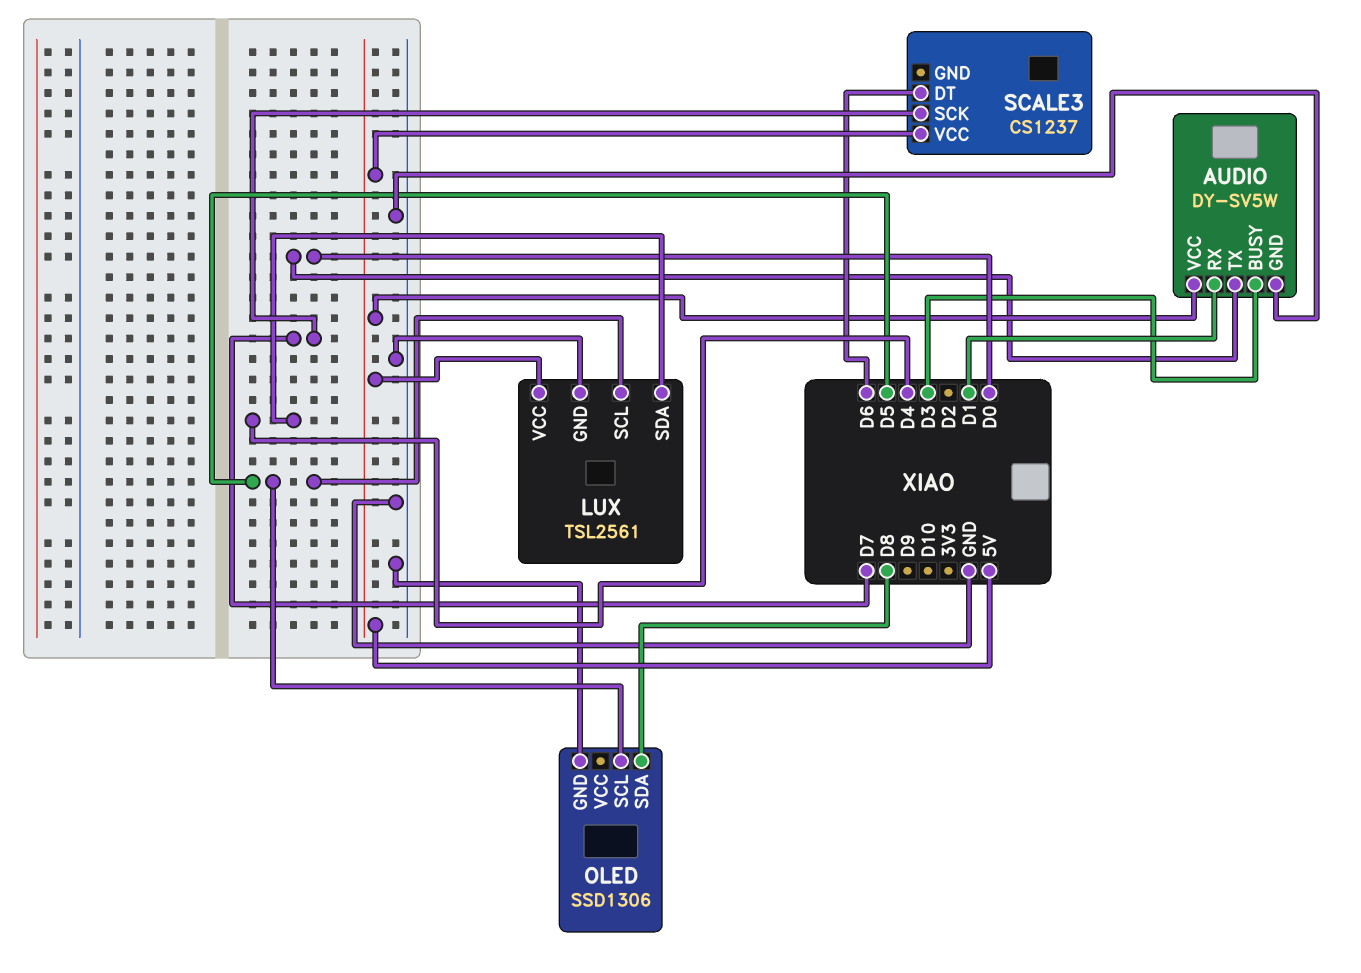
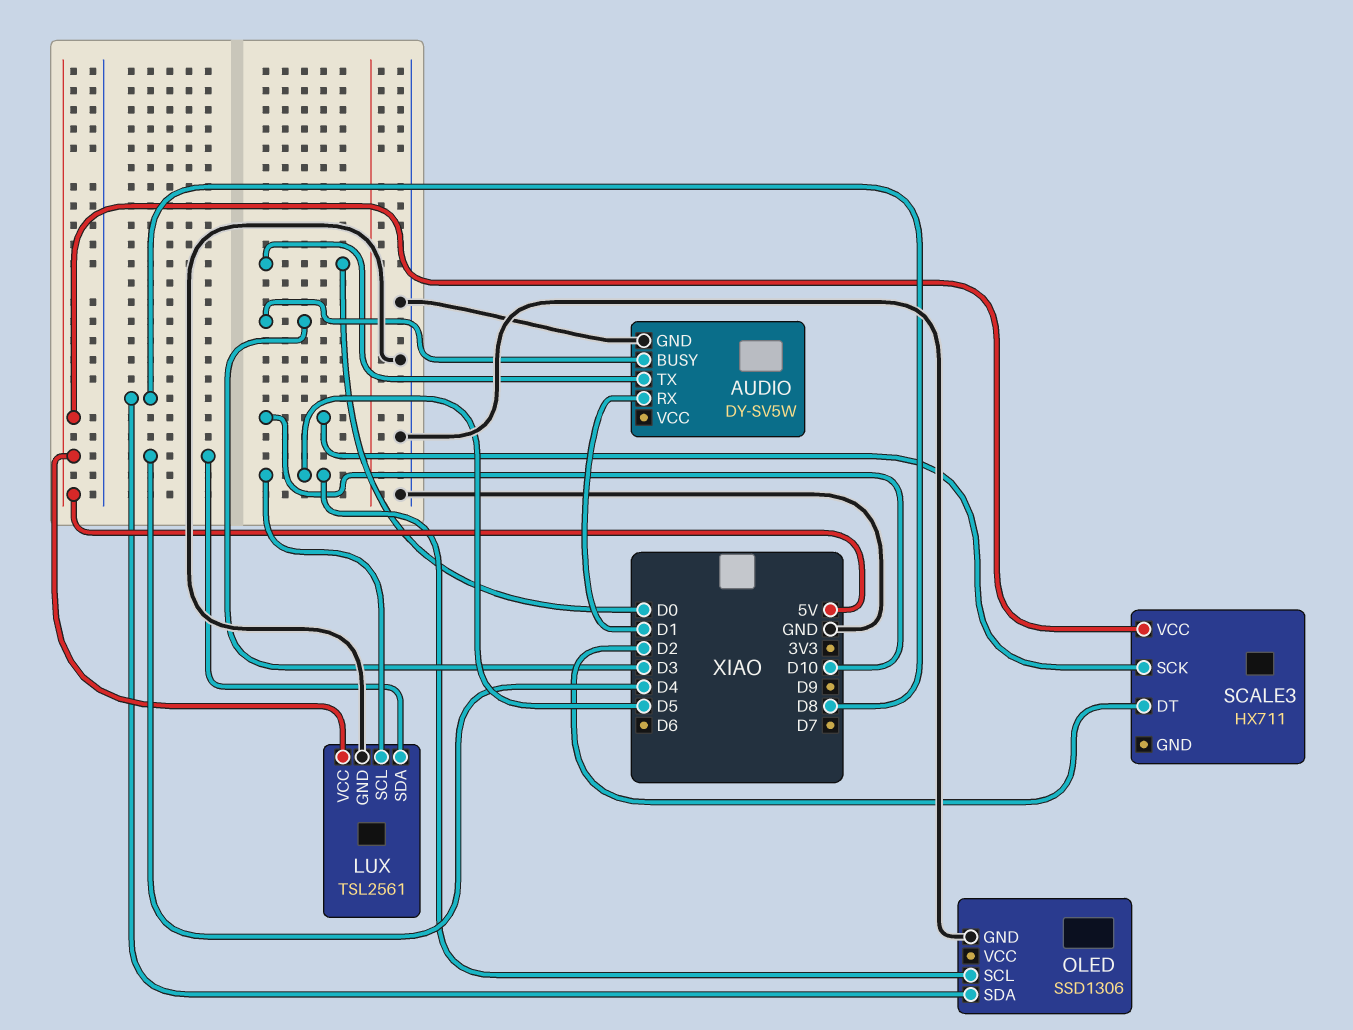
AUDIO pin VCC: 5V -> none
SCALE3: CS1237 -> HX711
SCALE3 pin DT: D6 -> D2
SCALE3 pin SCK: D7 -> D10

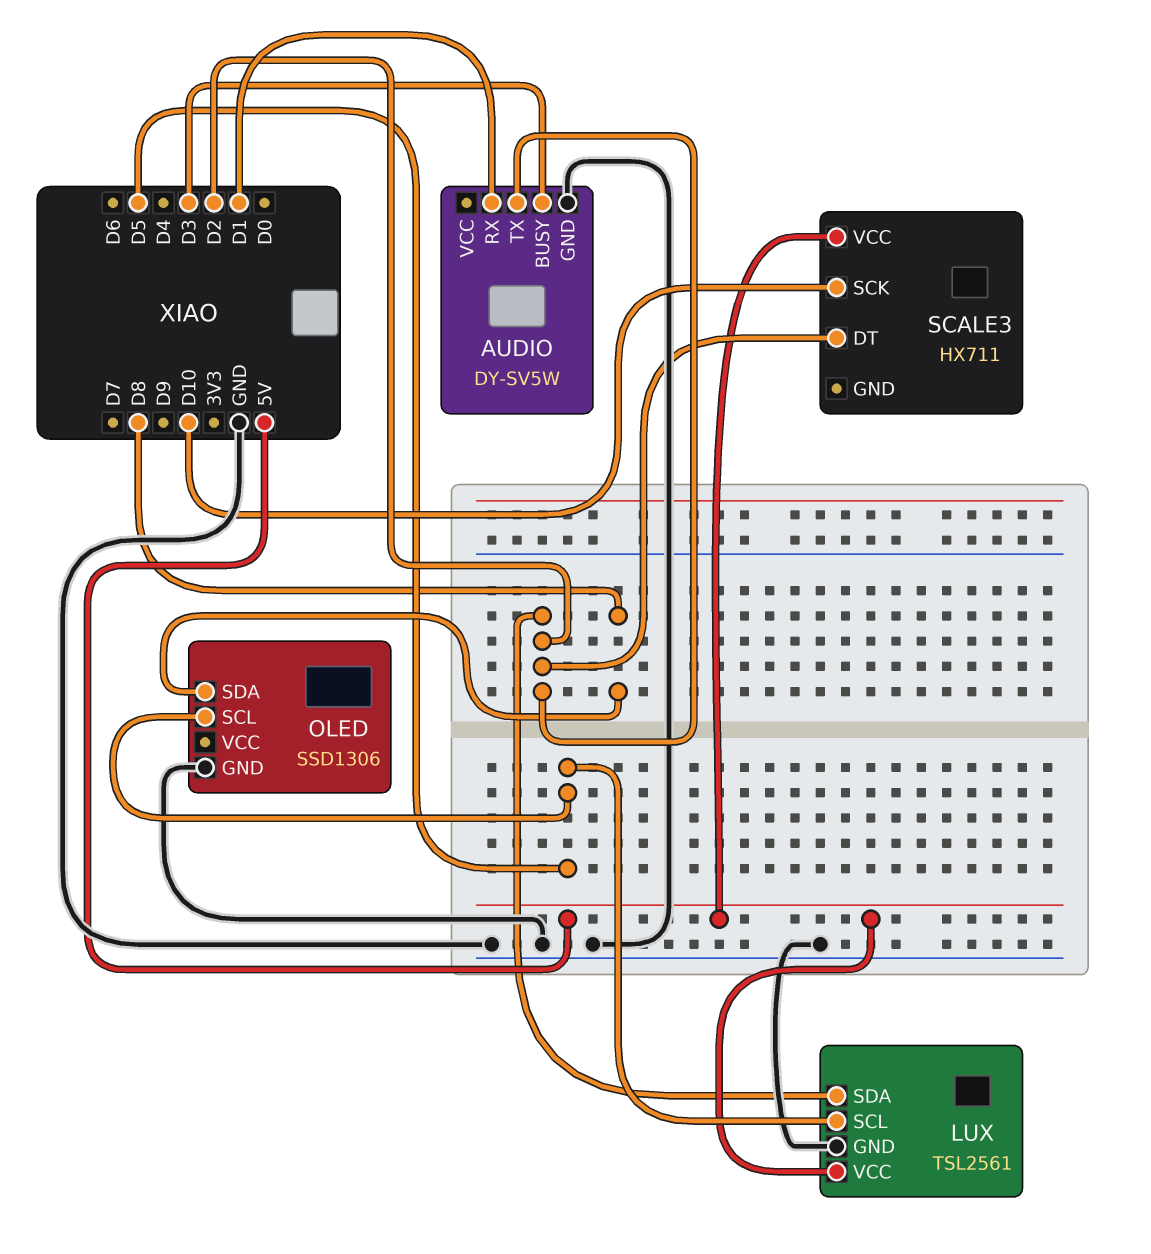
AUDIO pin TX: D0 -> D2
LUX pin SDA: D4 -> D2

